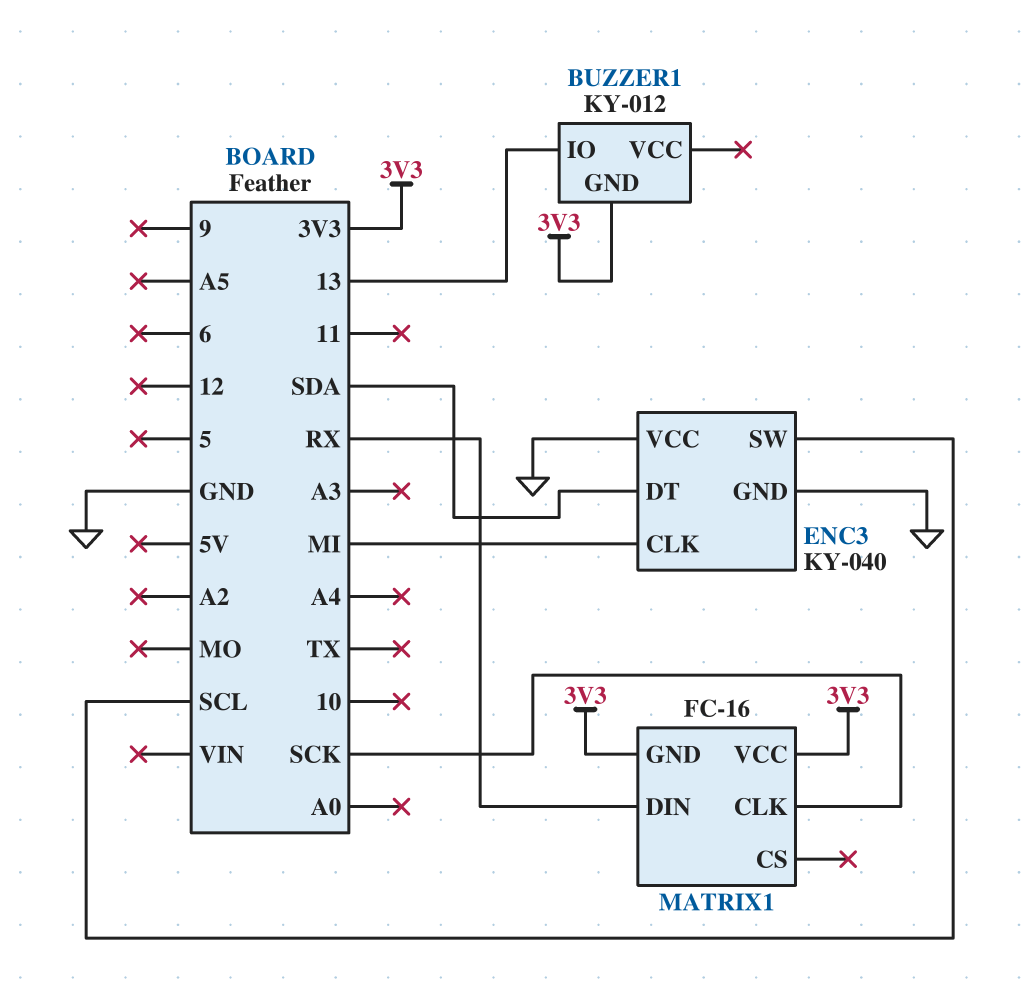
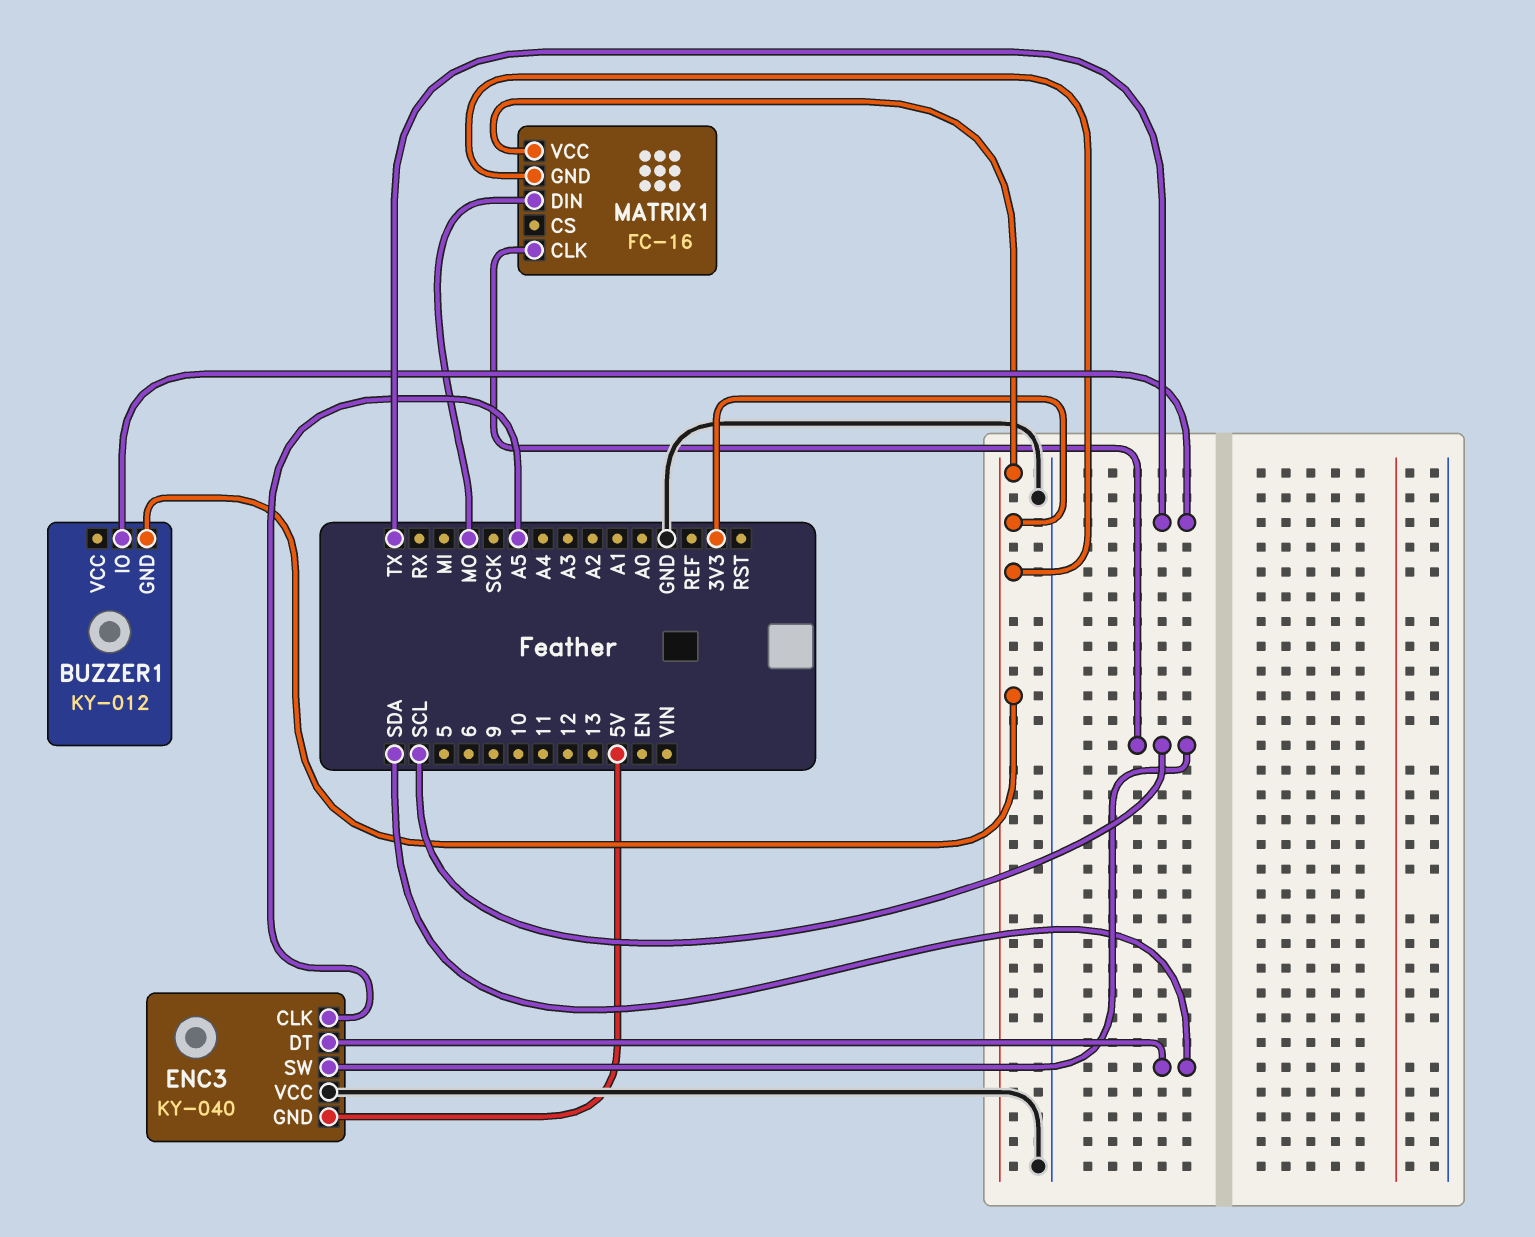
BUZZER1 pin IO: 13 -> TX
ENC3 pin CLK: MI -> A5
ENC3 pin GND: GND -> 5V
MATRIX1 pin CLK: SCK -> SCL
MATRIX1 pin DIN: RX -> MO

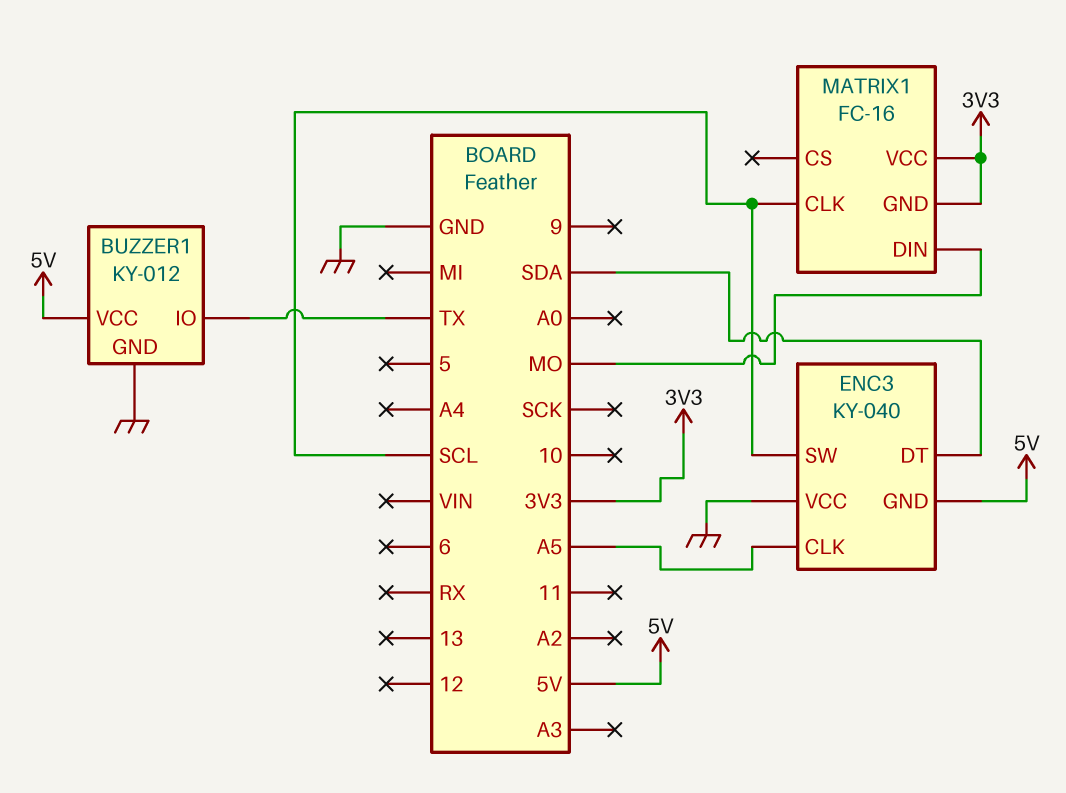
BUZZER1 pin GND: 3V3 -> GND
BUZZER1 pin VCC: none -> 5V

